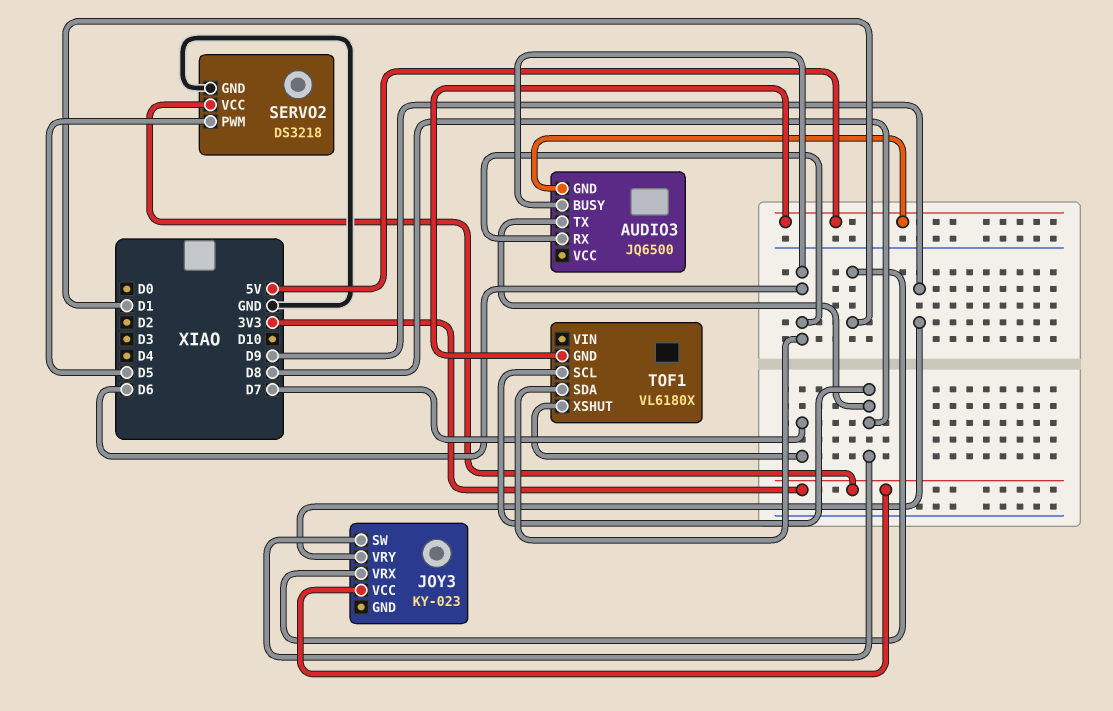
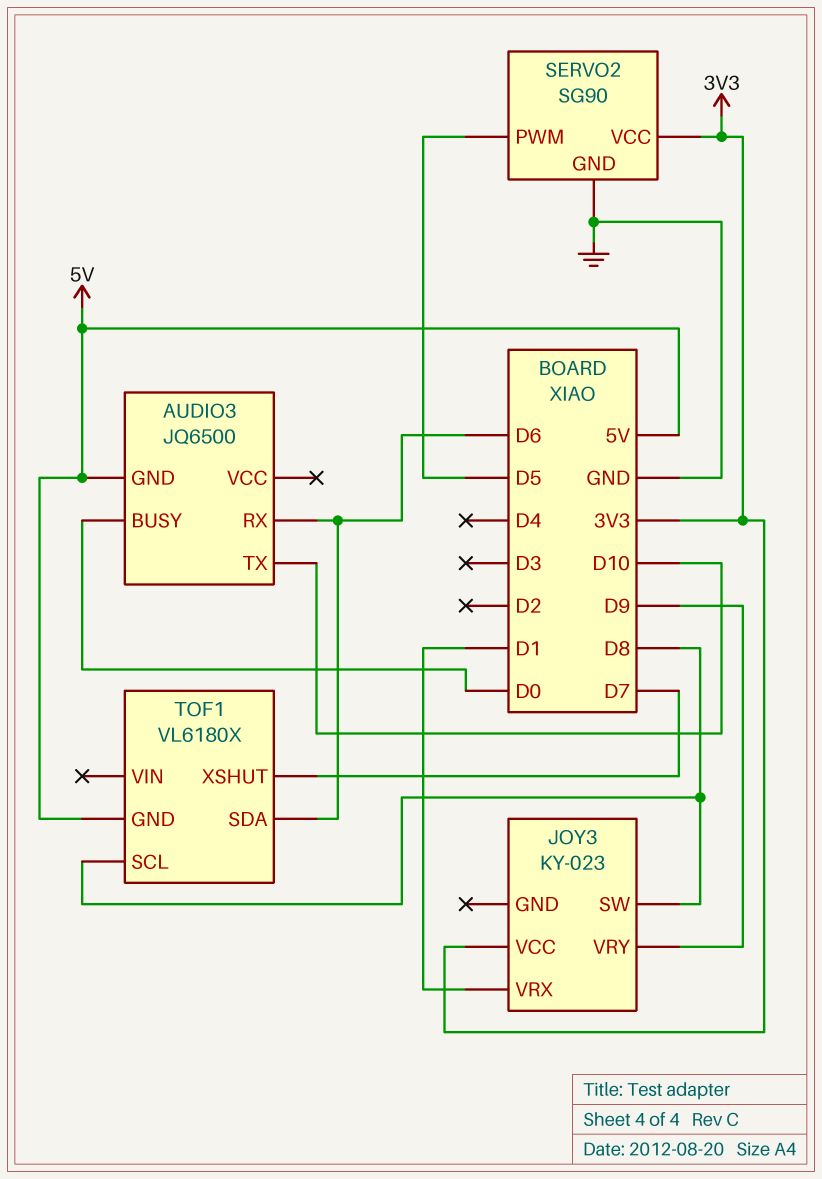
AUDIO3 pin BUSY: D6 -> D0
AUDIO3 pin TX: D8 -> D10
SERVO2: DS3218 -> SG90

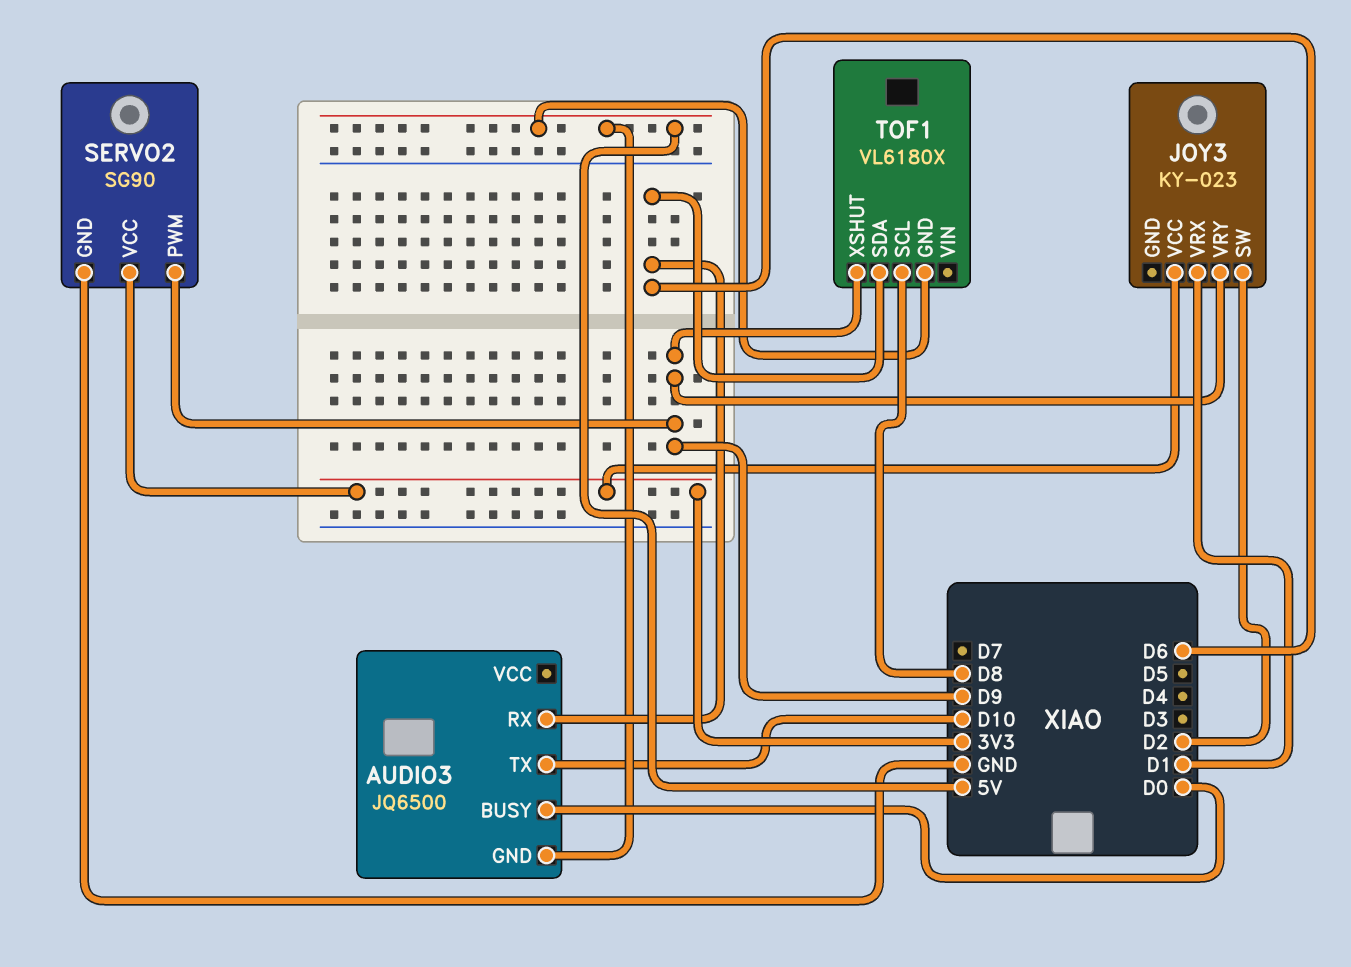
JOY3 pin SW: D8 -> D2
SERVO2 pin PWM: D5 -> D9
TOF1 pin XSHUT: D7 -> D9

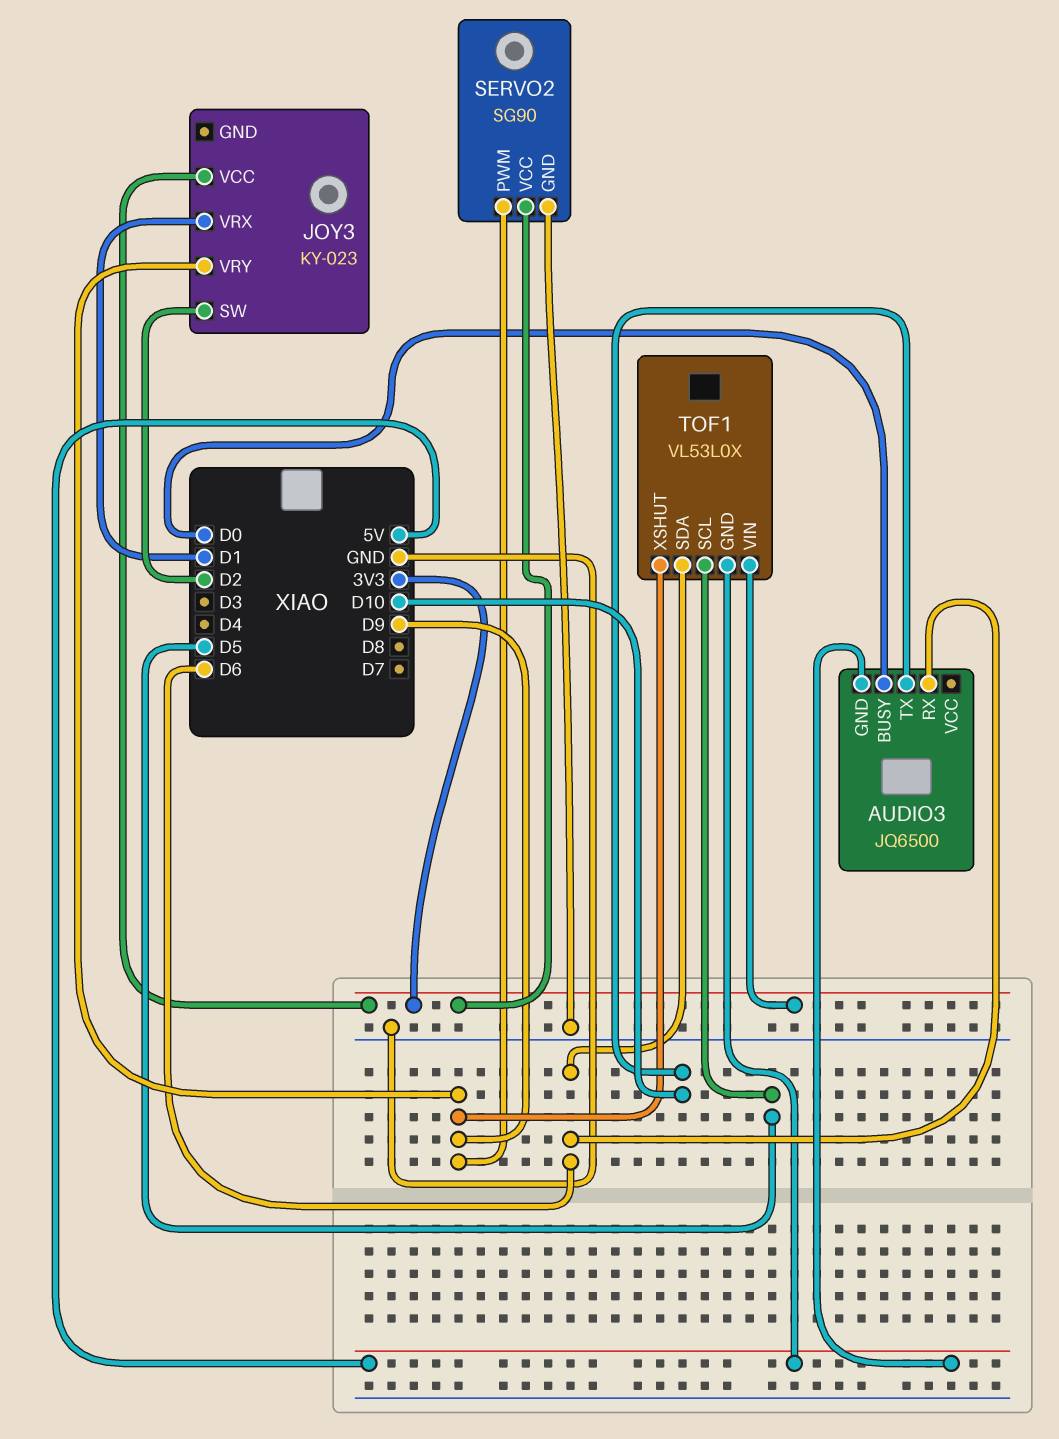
TOF1: VL6180X -> VL53L0X
TOF1 pin SCL: D8 -> D5
TOF1 pin VIN: none -> 3V3

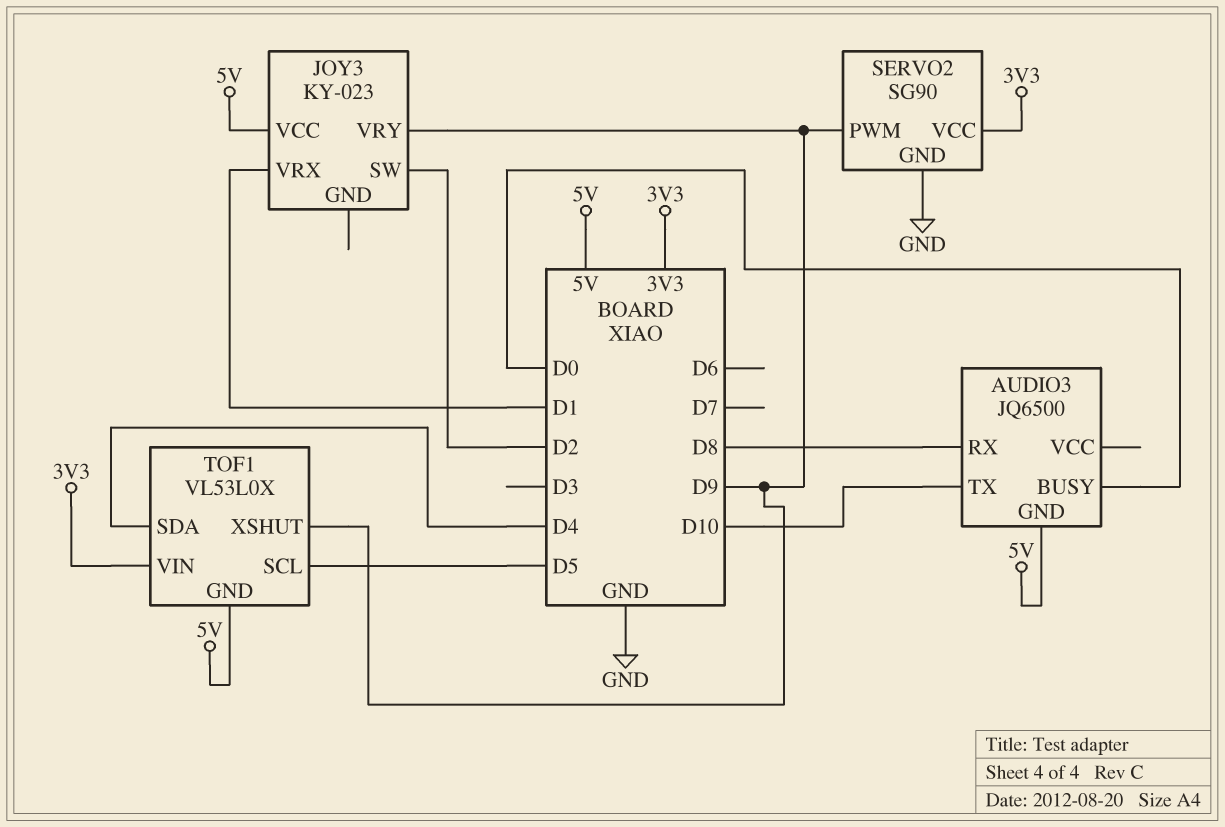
AUDIO3 pin RX: D6 -> D8
JOY3 pin VCC: 3V3 -> 5V
TOF1 pin SDA: D6 -> D4

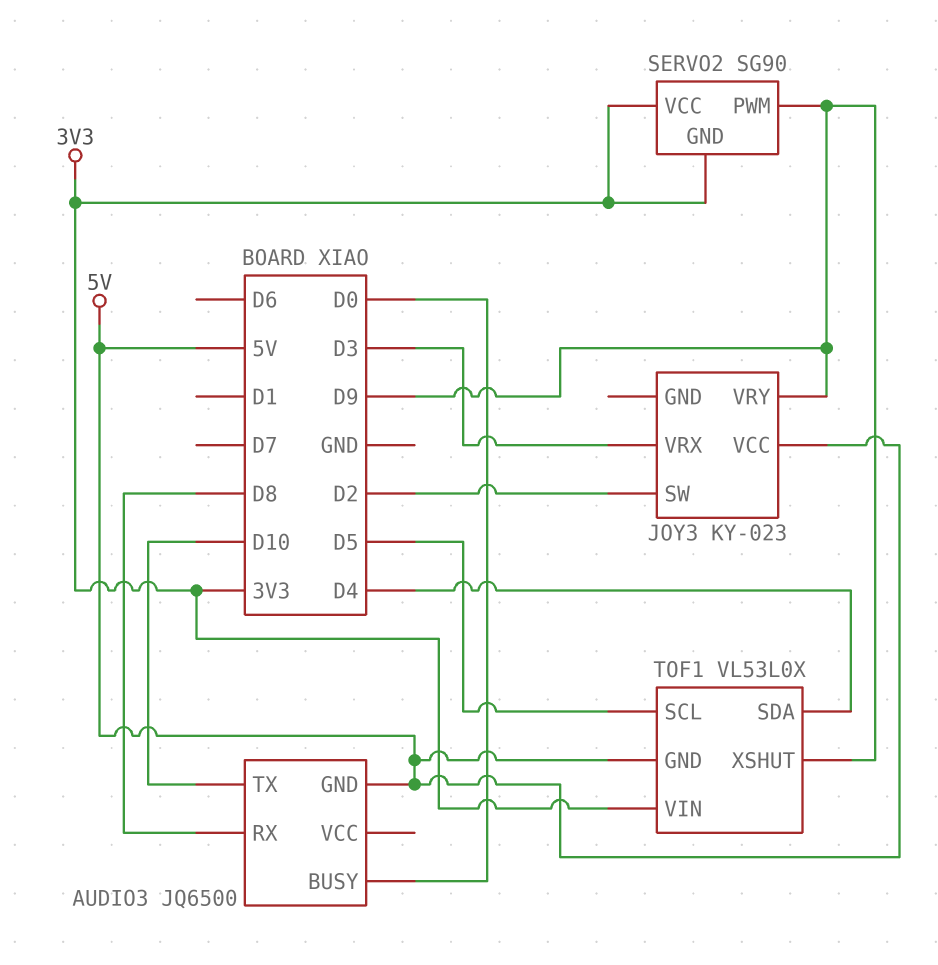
JOY3 pin VRX: D1 -> D3
SERVO2 pin GND: GND -> 3V3

